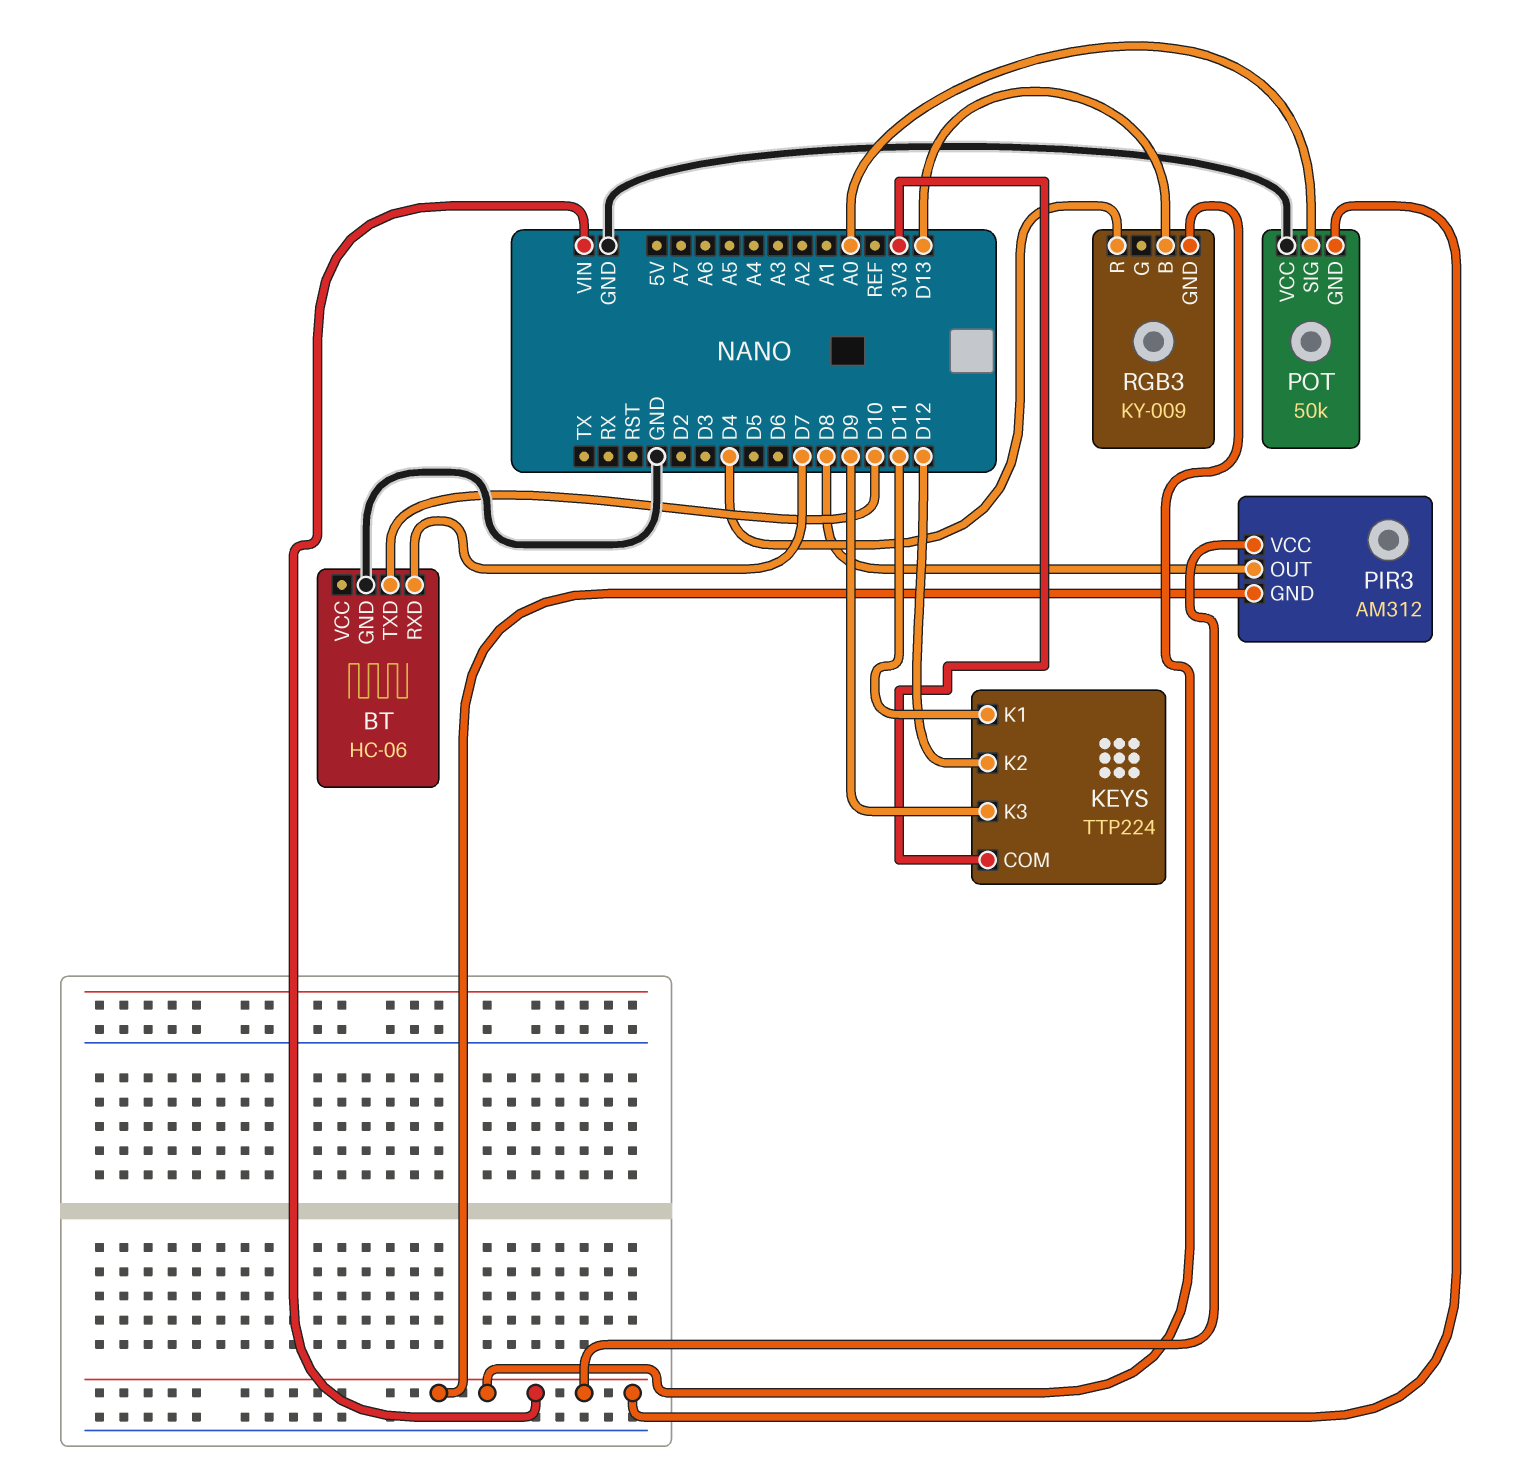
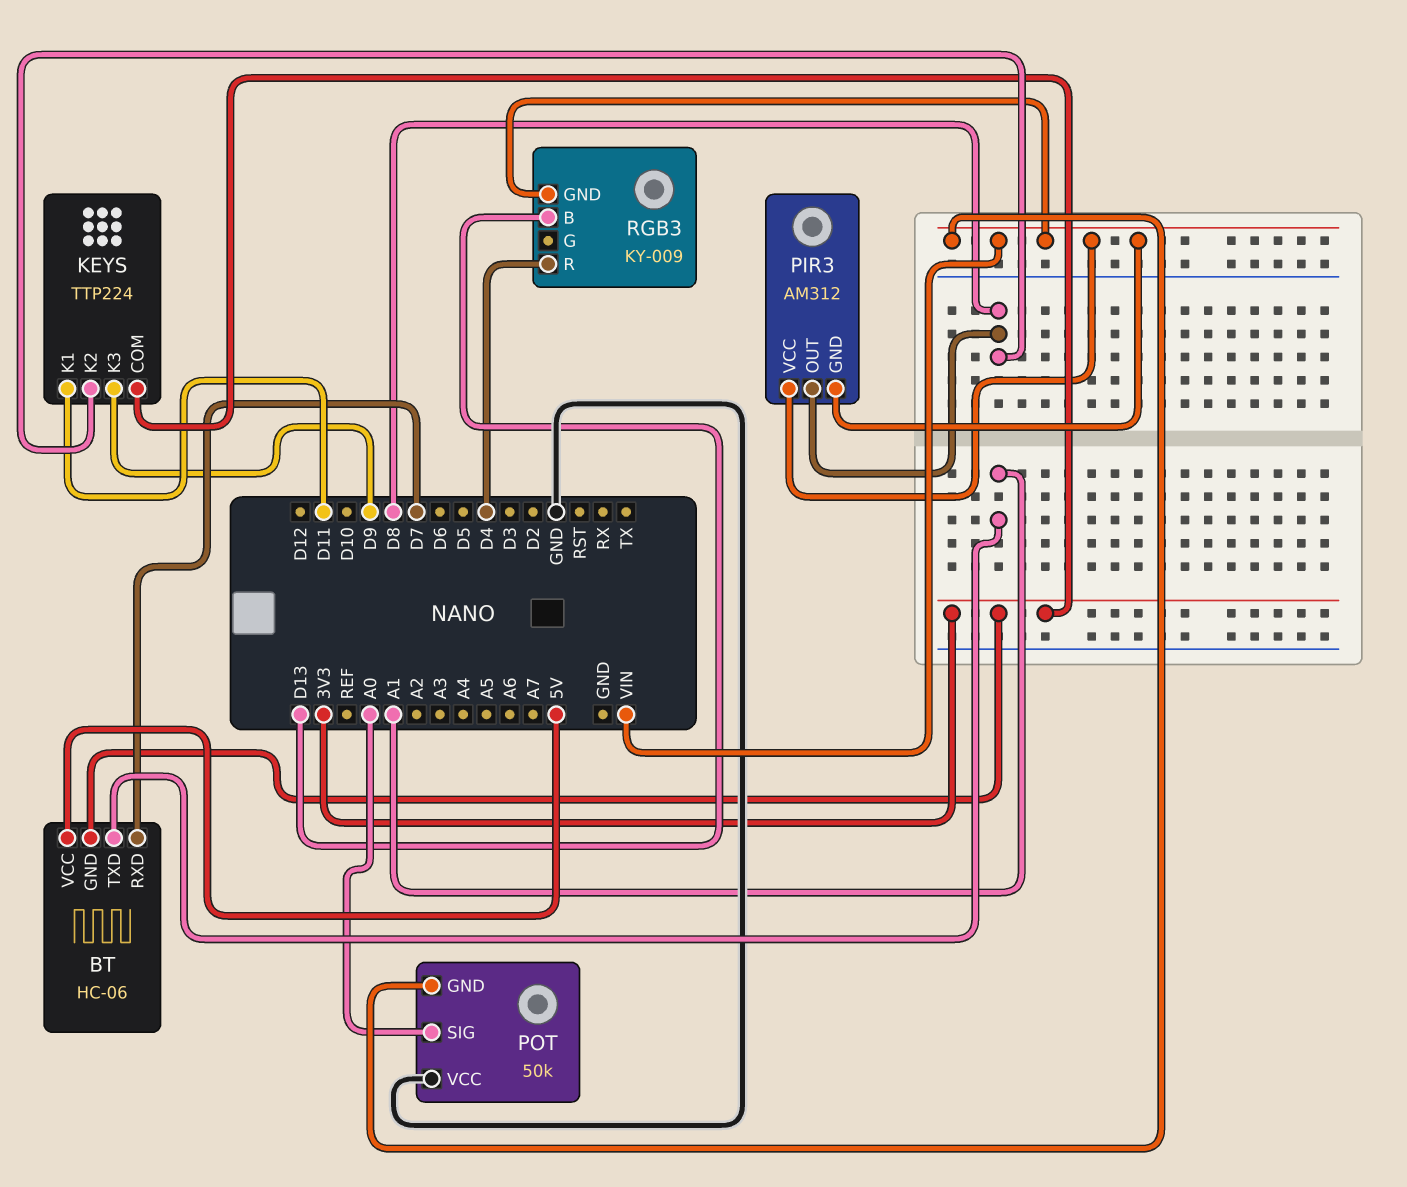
BT pin GND: GND -> 3V3
BT pin TXD: D10 -> A1
BT pin VCC: none -> 5V
KEYS pin K2: D12 -> D8

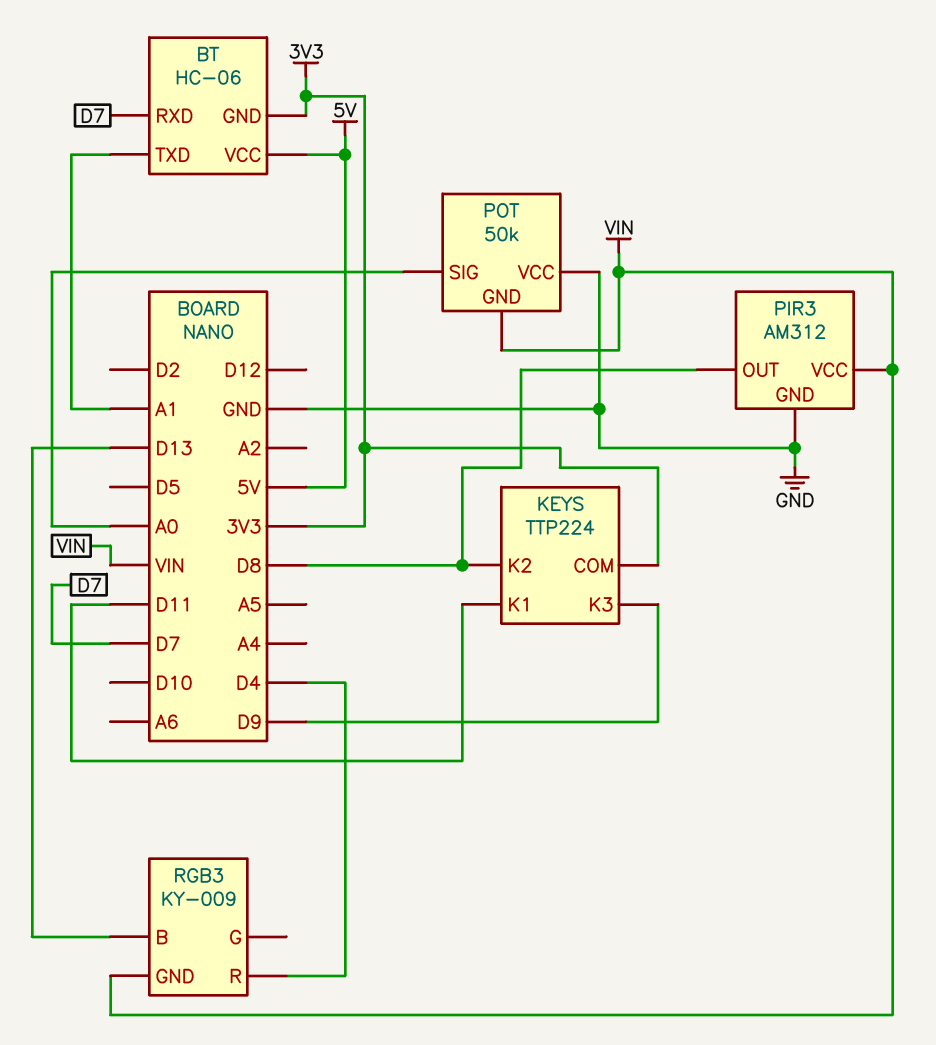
PIR3 pin GND: VIN -> GND

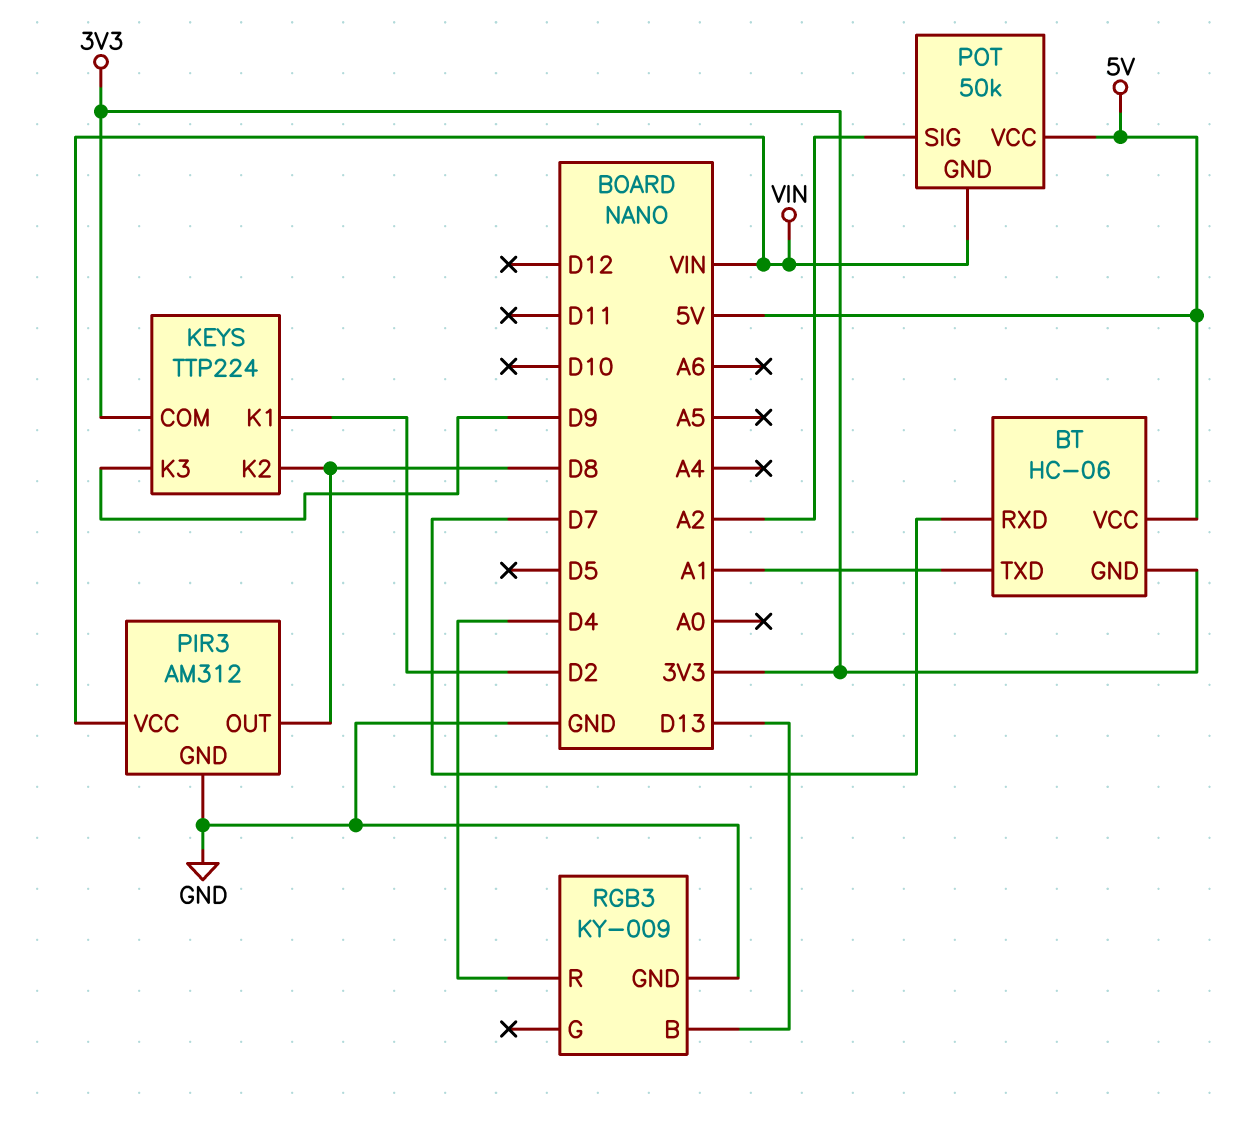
KEYS pin K1: D11 -> D2
POT pin SIG: A0 -> A2
POT pin VCC: GND -> 5V
RGB3 pin GND: VIN -> GND

